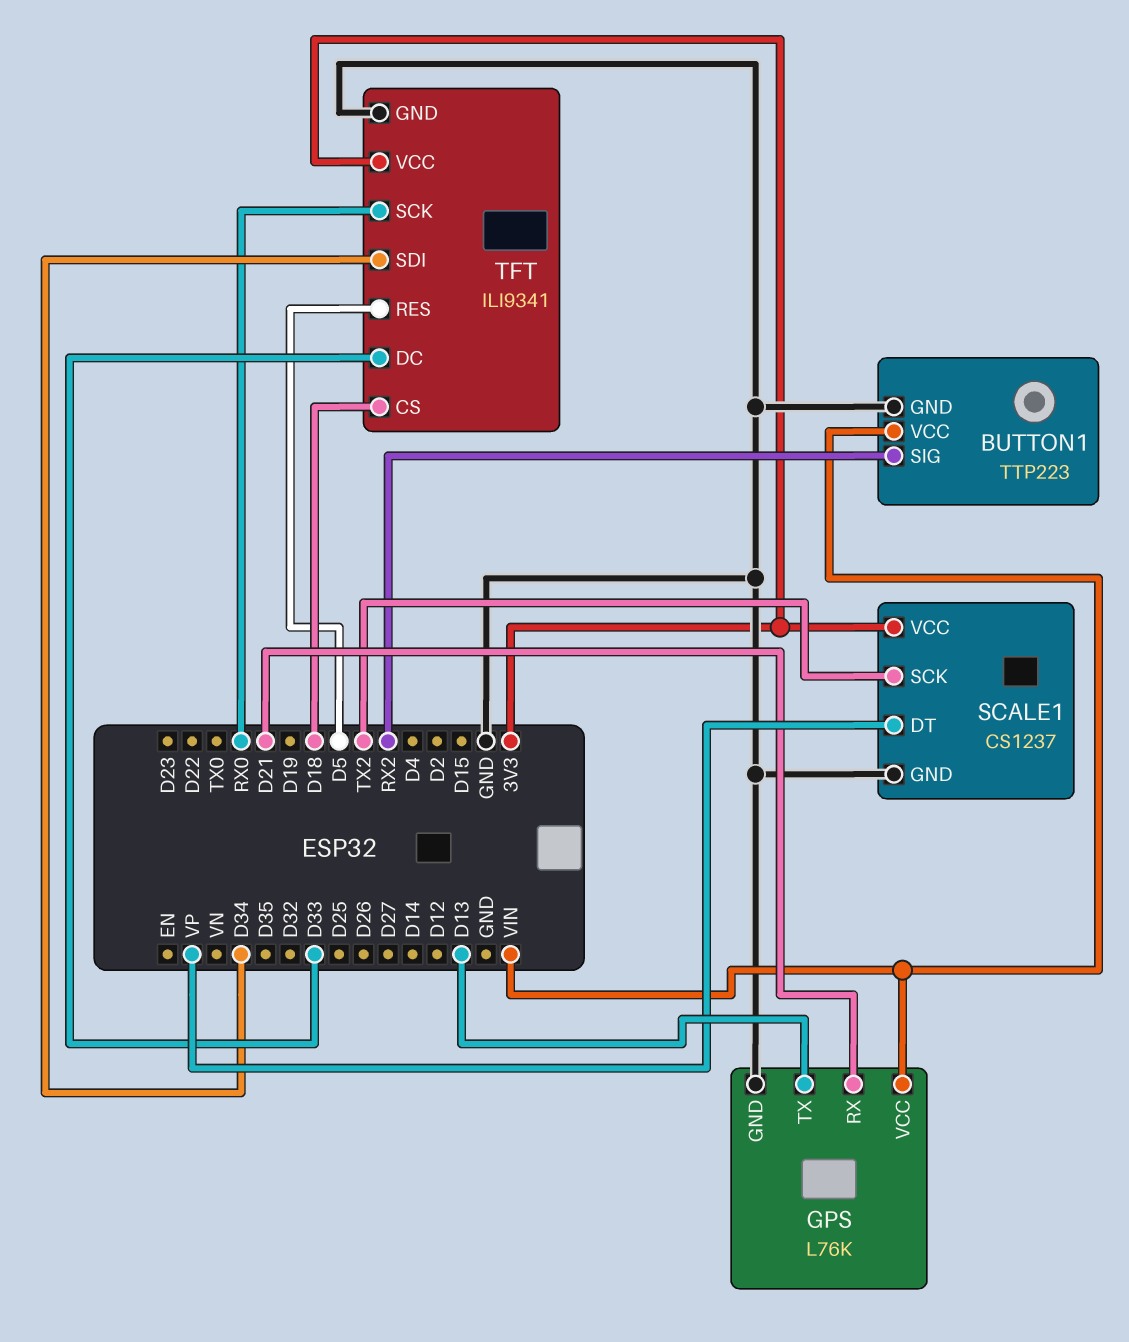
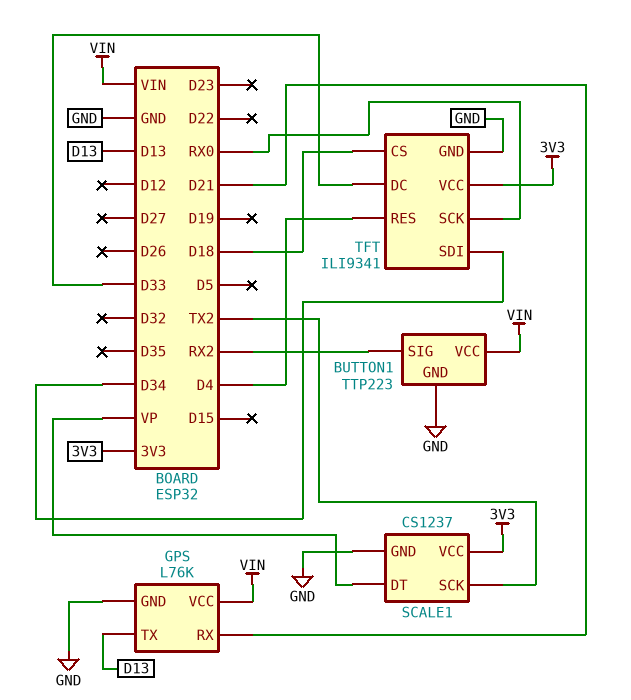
TFT pin RES: D5 -> D4

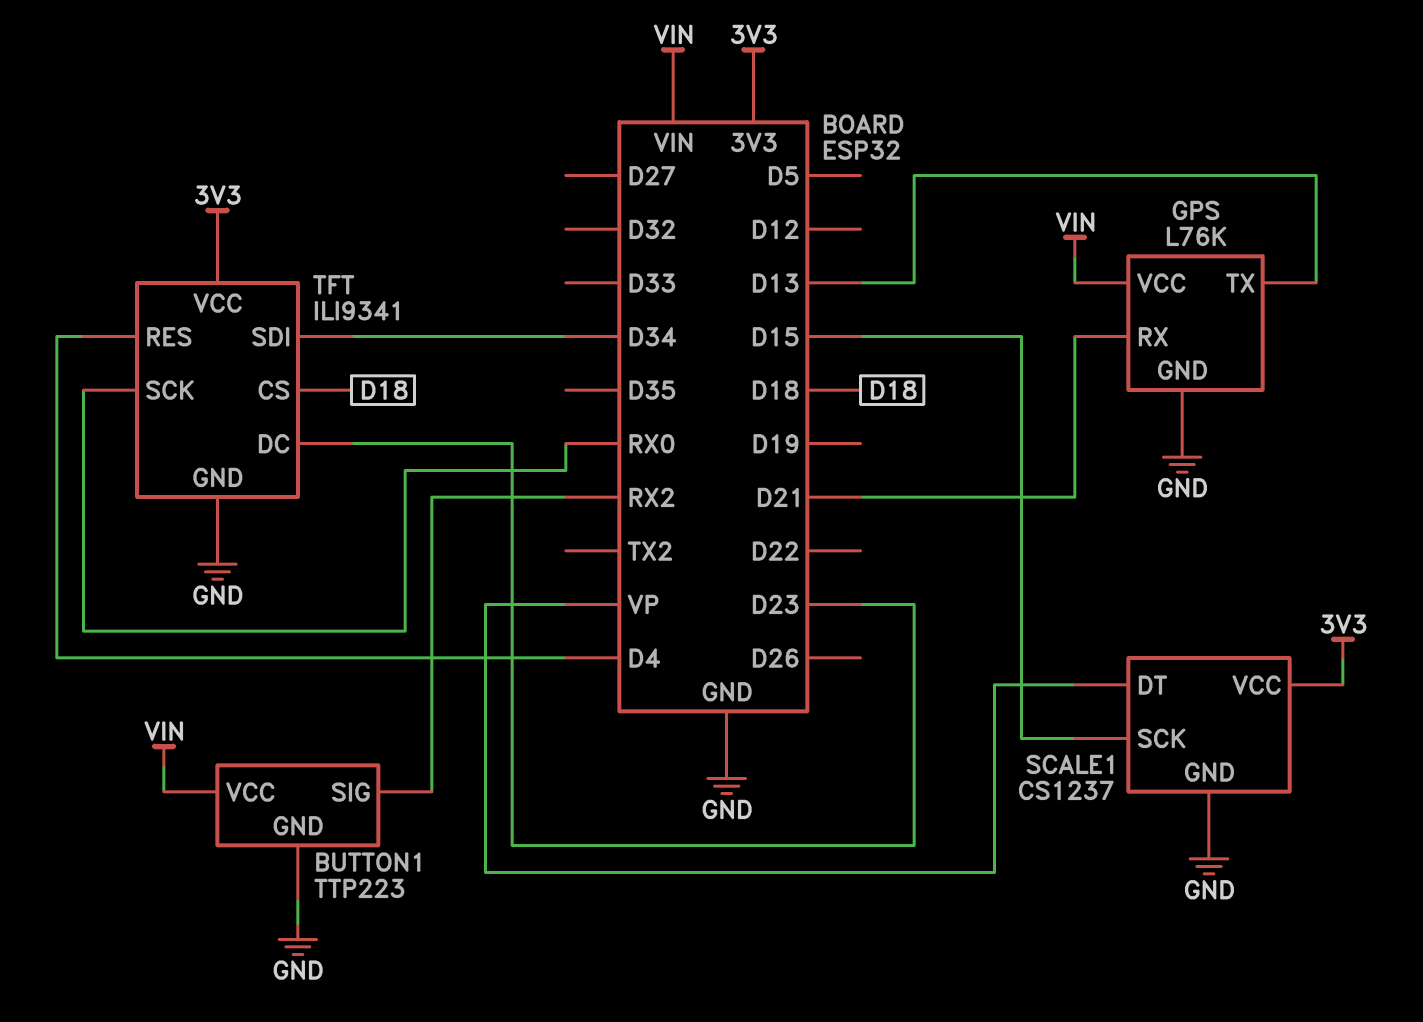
SCALE1 pin SCK: TX2 -> D15
TFT pin DC: D33 -> D23

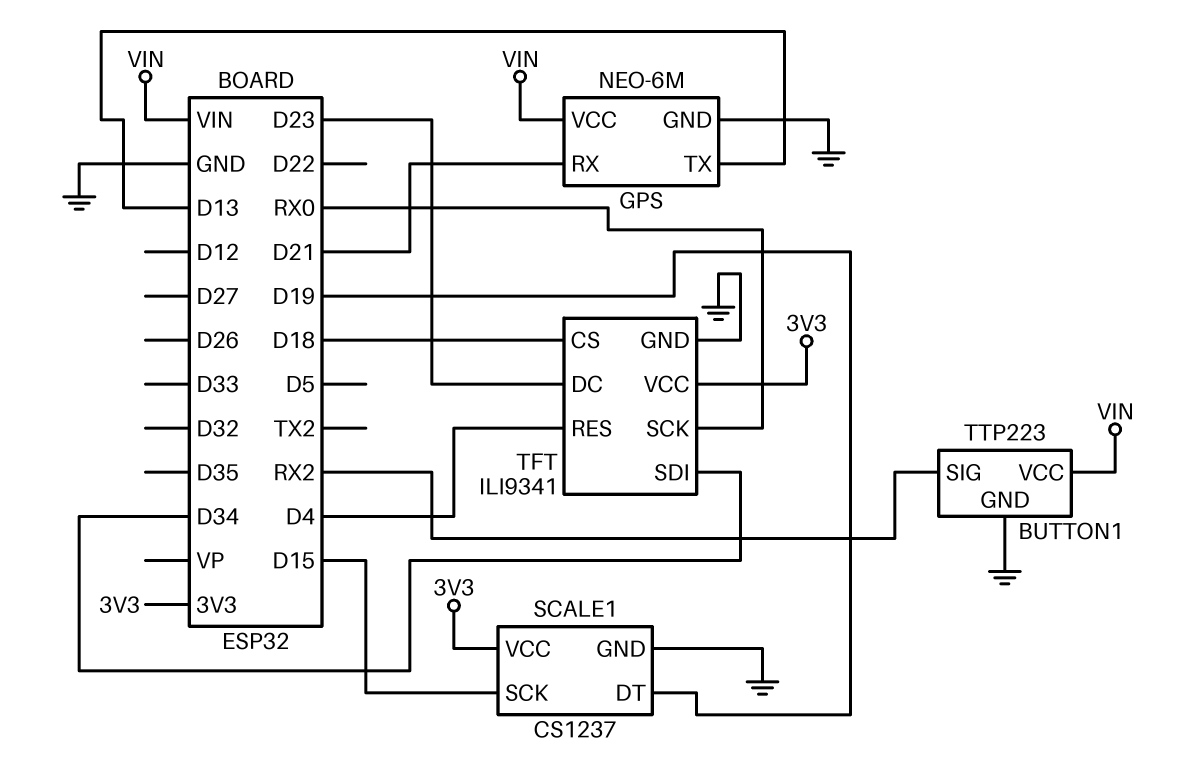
GPS: L76K -> NEO-6M
SCALE1 pin DT: VP -> D19

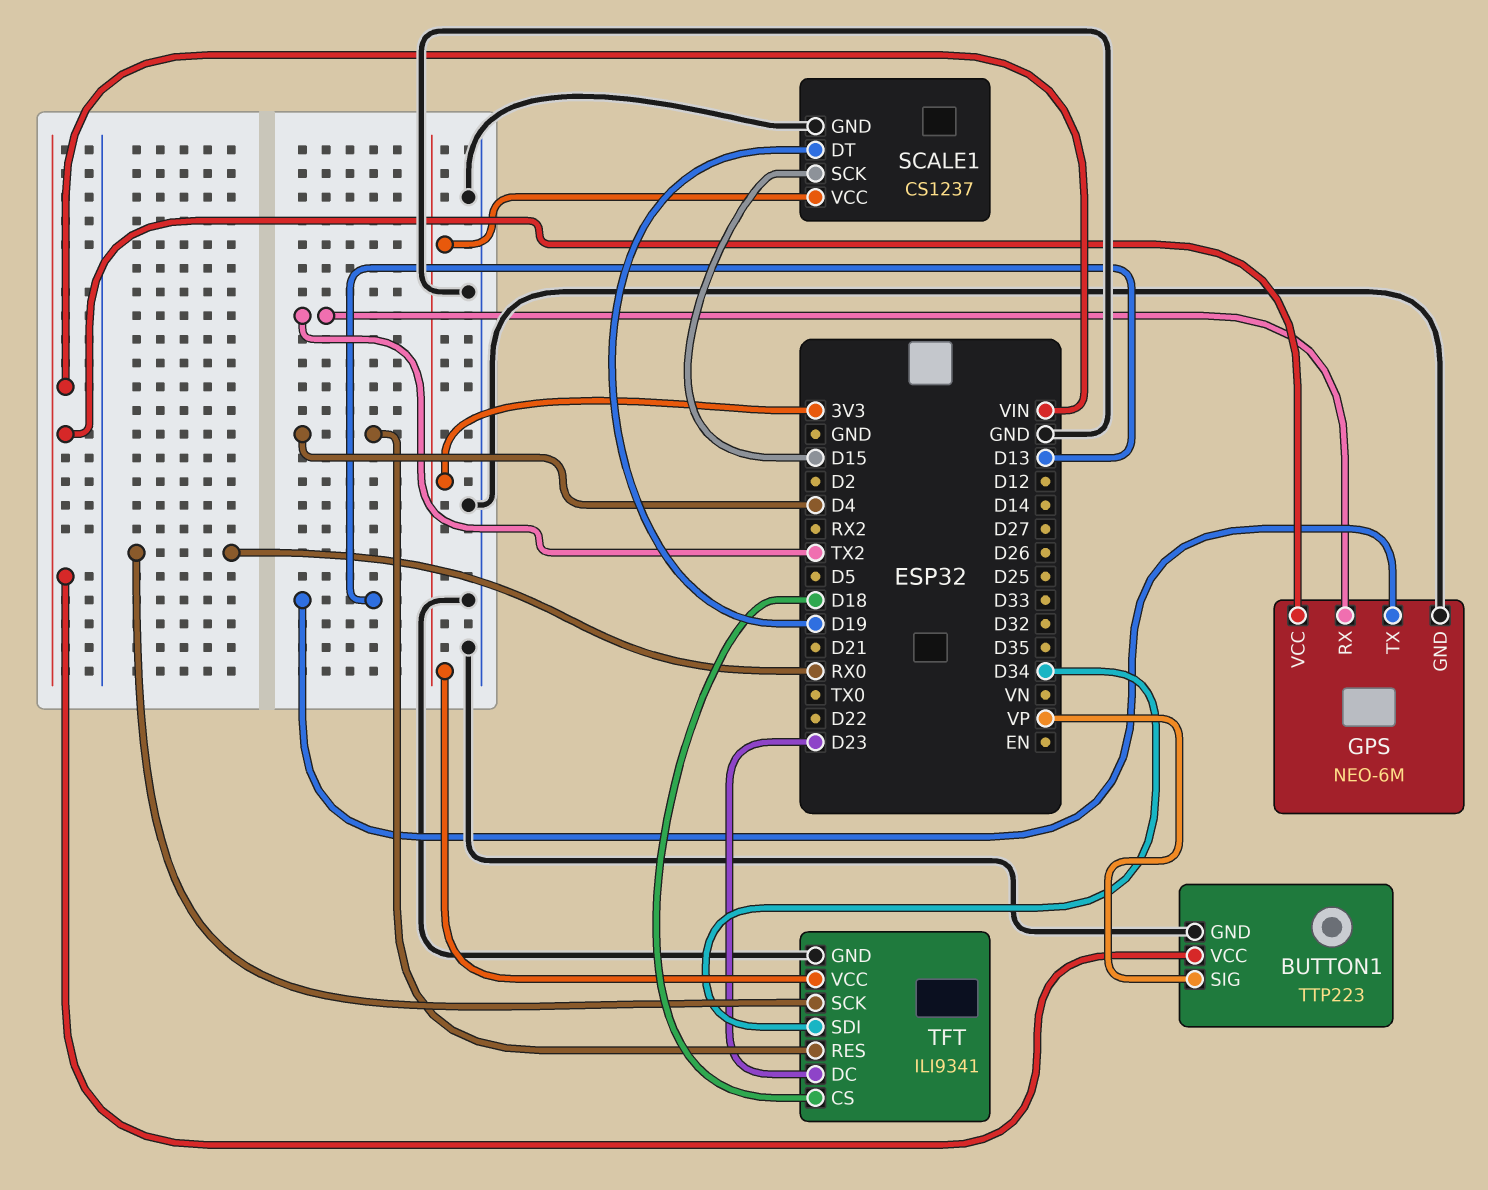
BUTTON1 pin SIG: RX2 -> VP
GPS pin RX: D21 -> TX2

